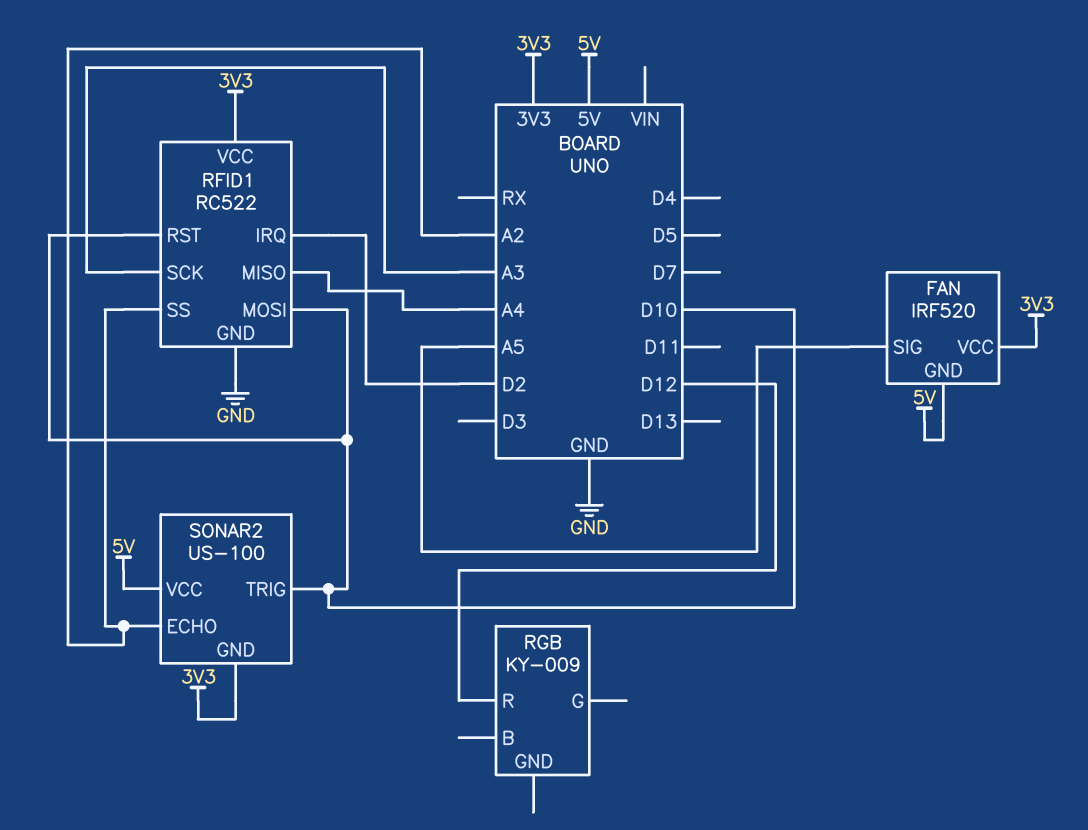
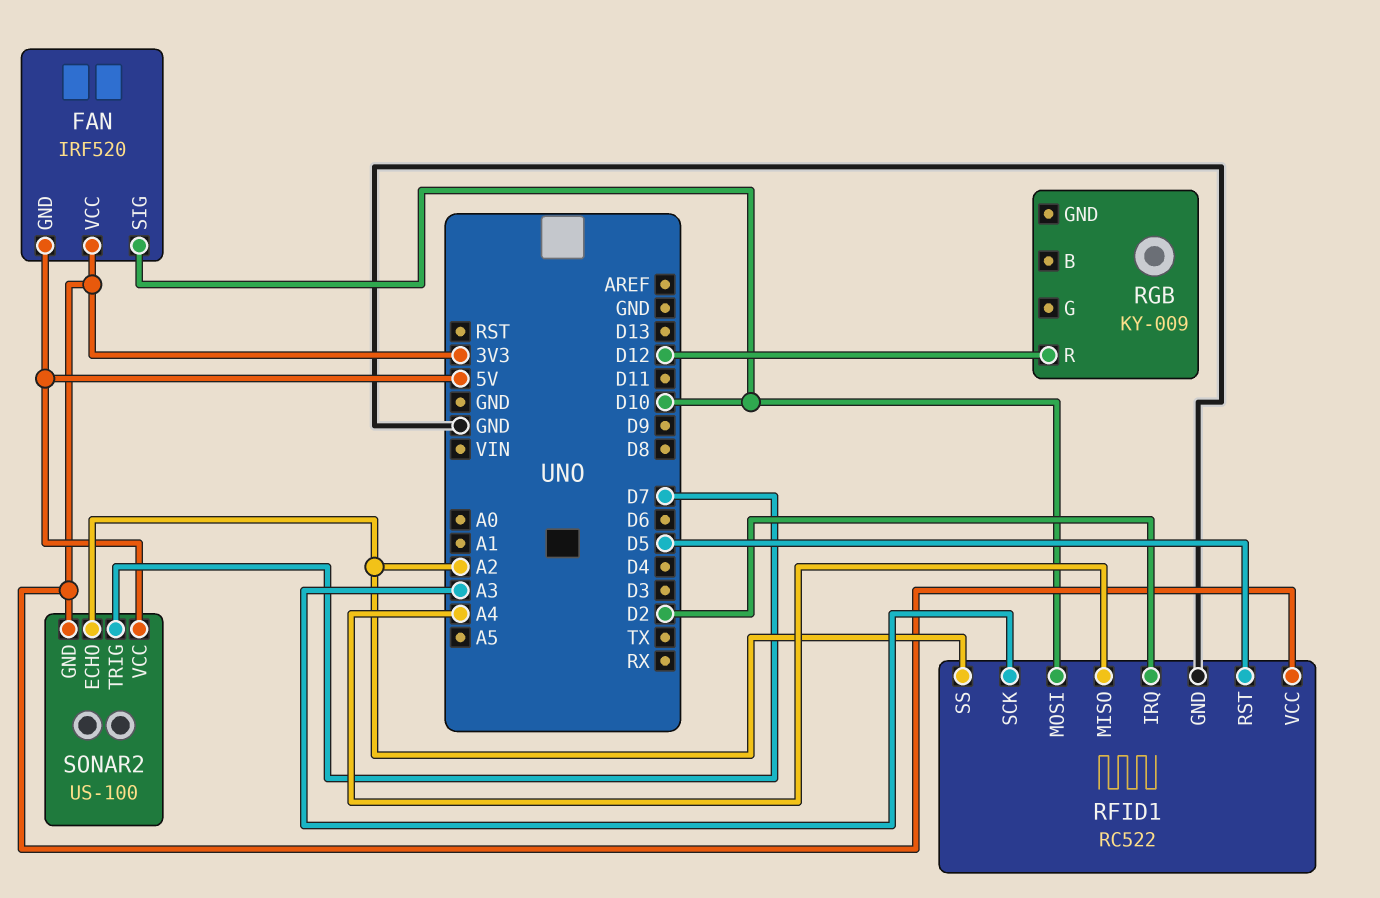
FAN pin SIG: A5 -> D10
RFID1 pin RST: D10 -> D5
SONAR2 pin TRIG: D10 -> D7

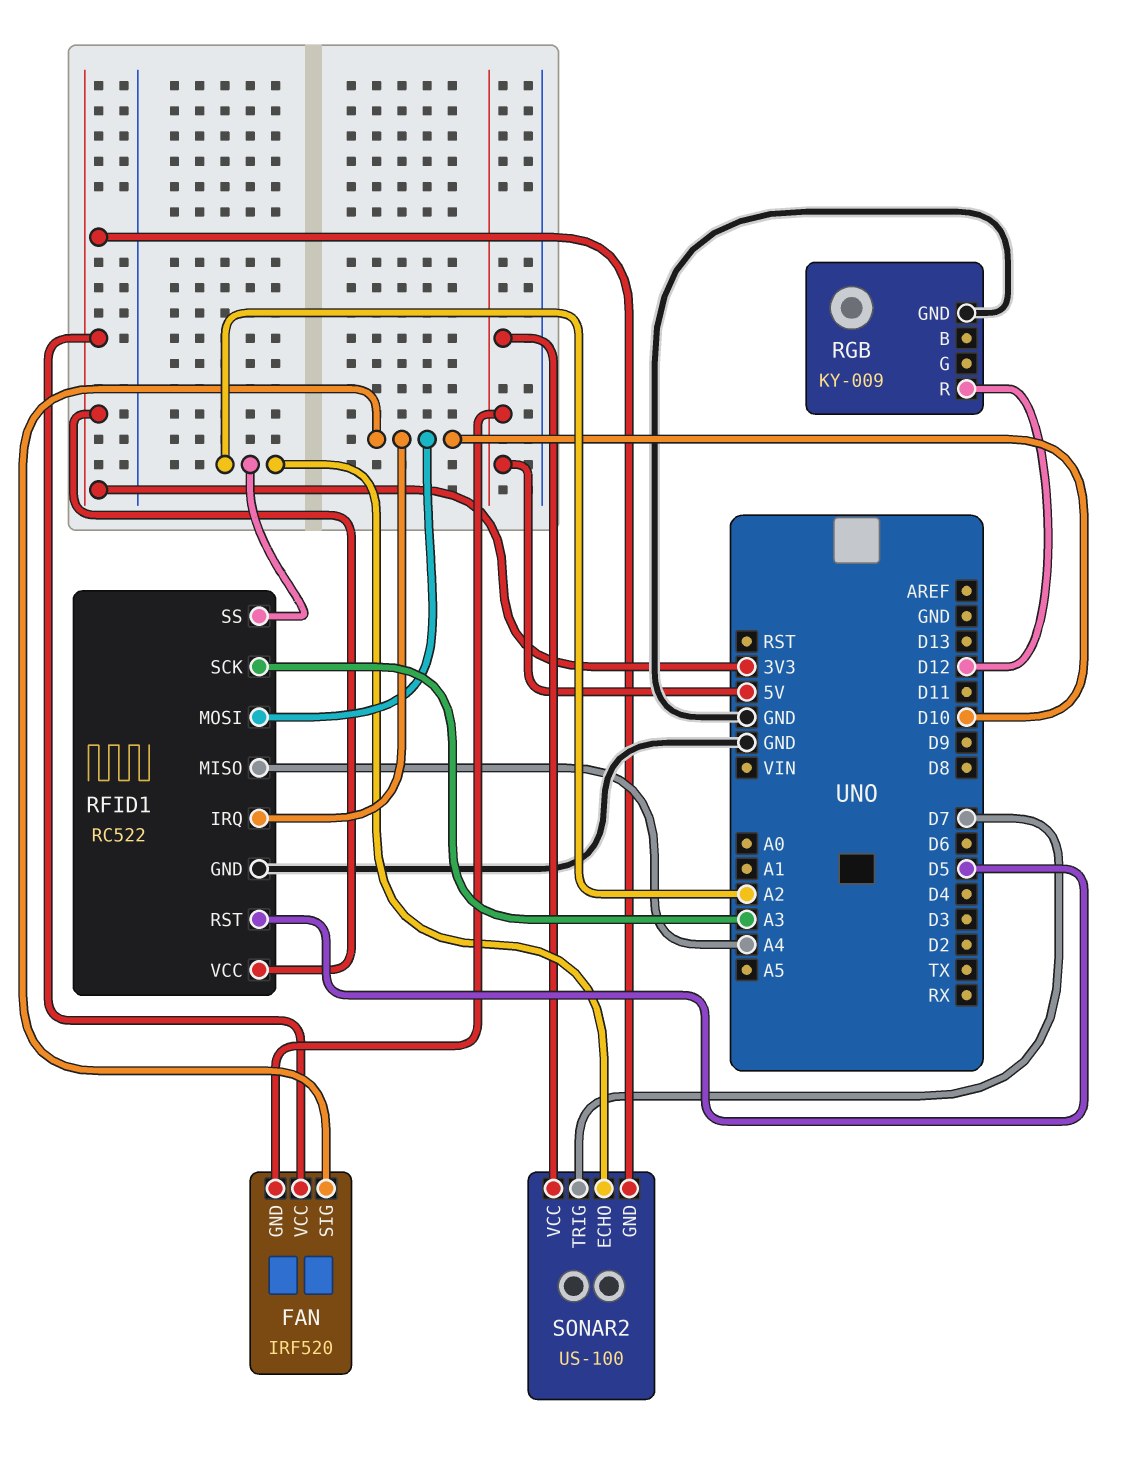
RFID1 pin IRQ: D2 -> D10
RGB pin GND: none -> GND

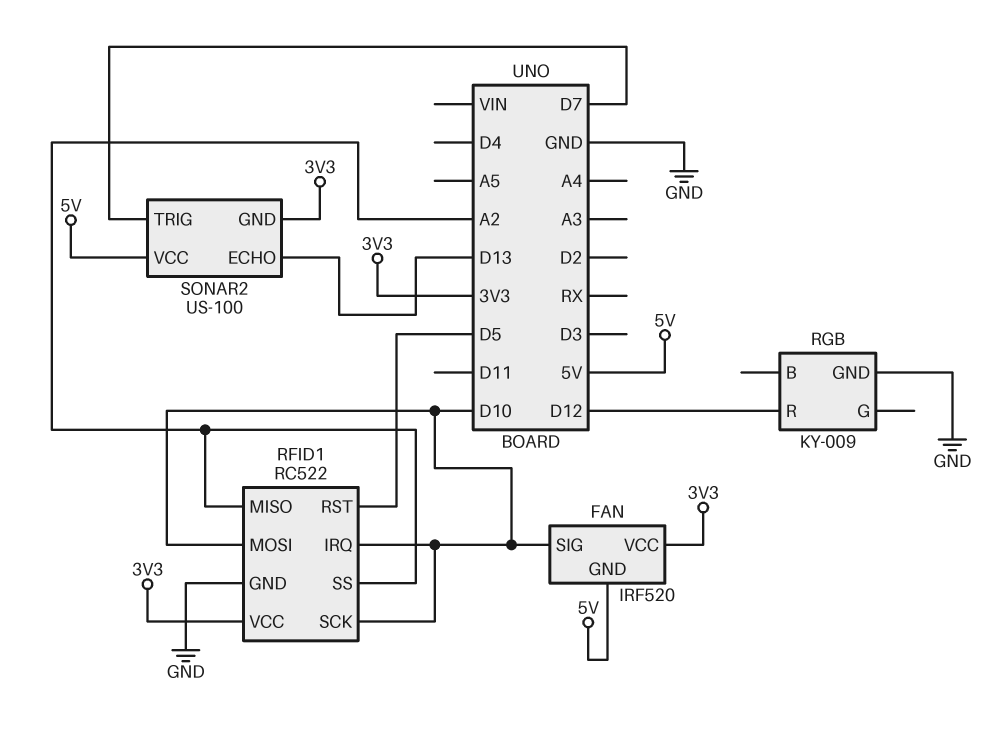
RFID1 pin MISO: A4 -> A2
RFID1 pin SCK: A3 -> D10
SONAR2 pin ECHO: A2 -> D13

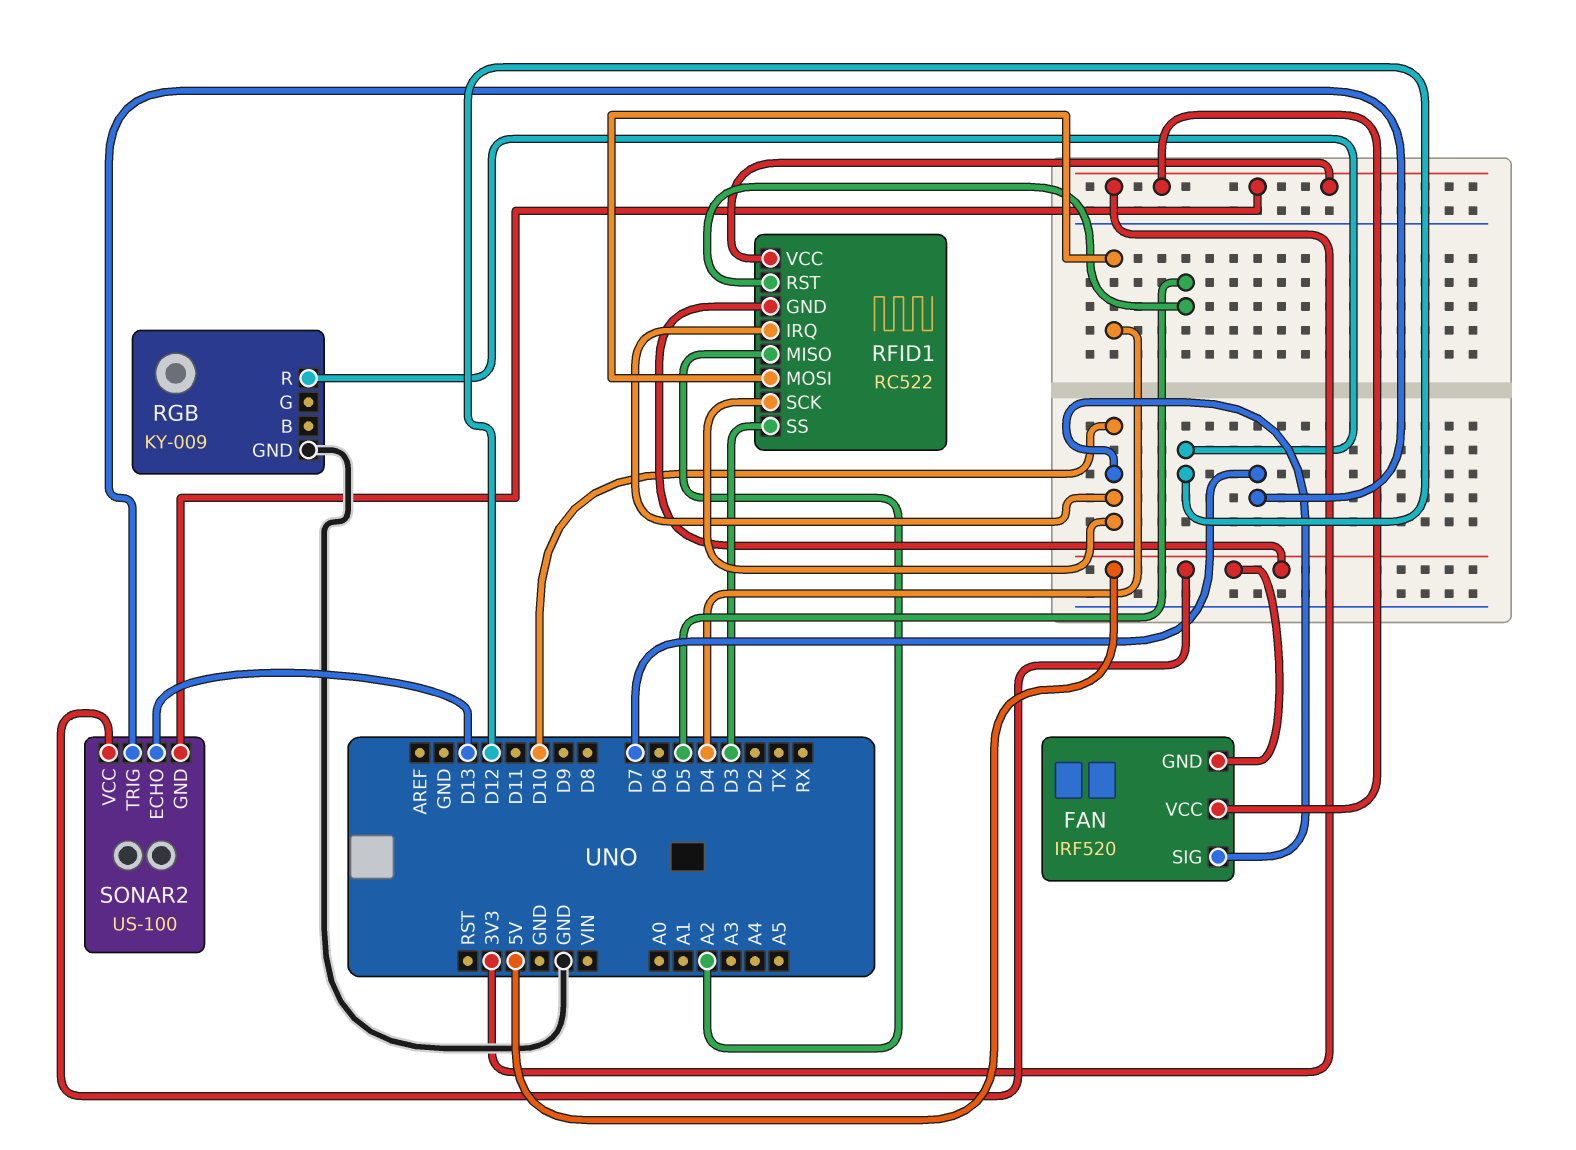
RFID1 pin GND: GND -> 5V
RFID1 pin MOSI: D10 -> D4
RFID1 pin SS: A2 -> D3

